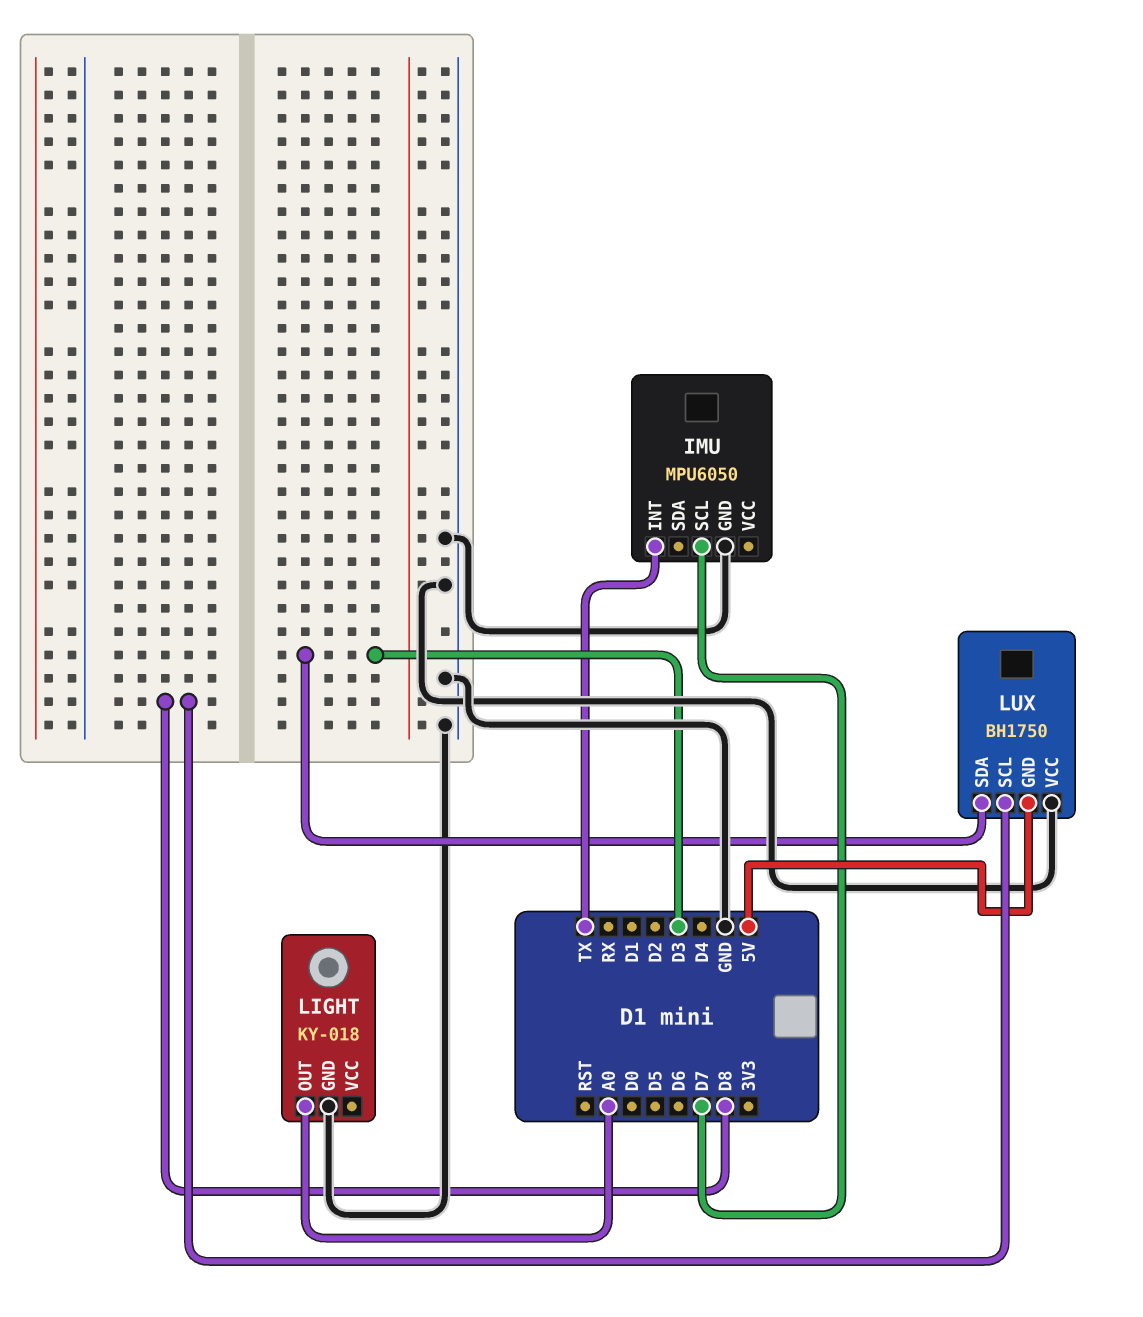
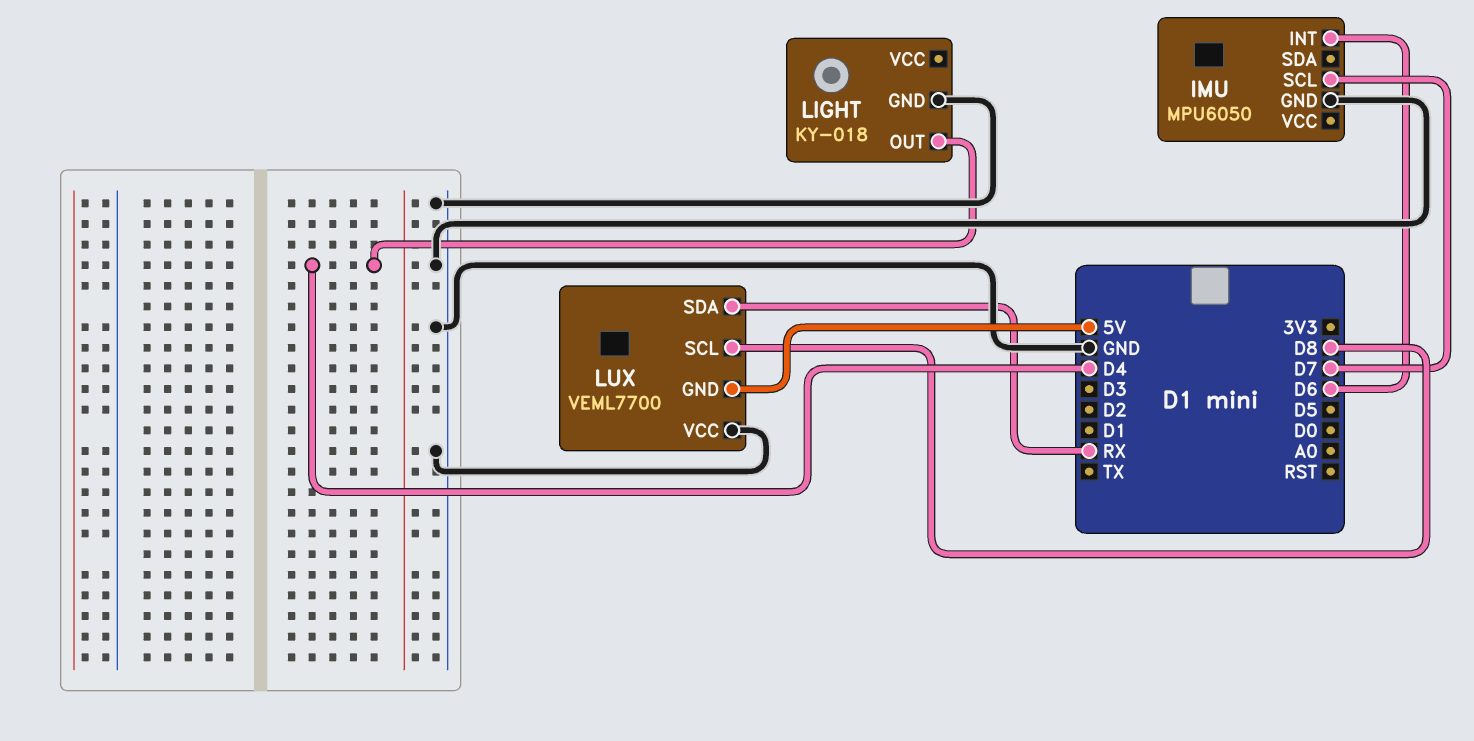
IMU pin INT: TX -> D6
LIGHT pin OUT: A0 -> D4
LUX: BH1750 -> VEML7700
LUX pin SDA: D3 -> RX

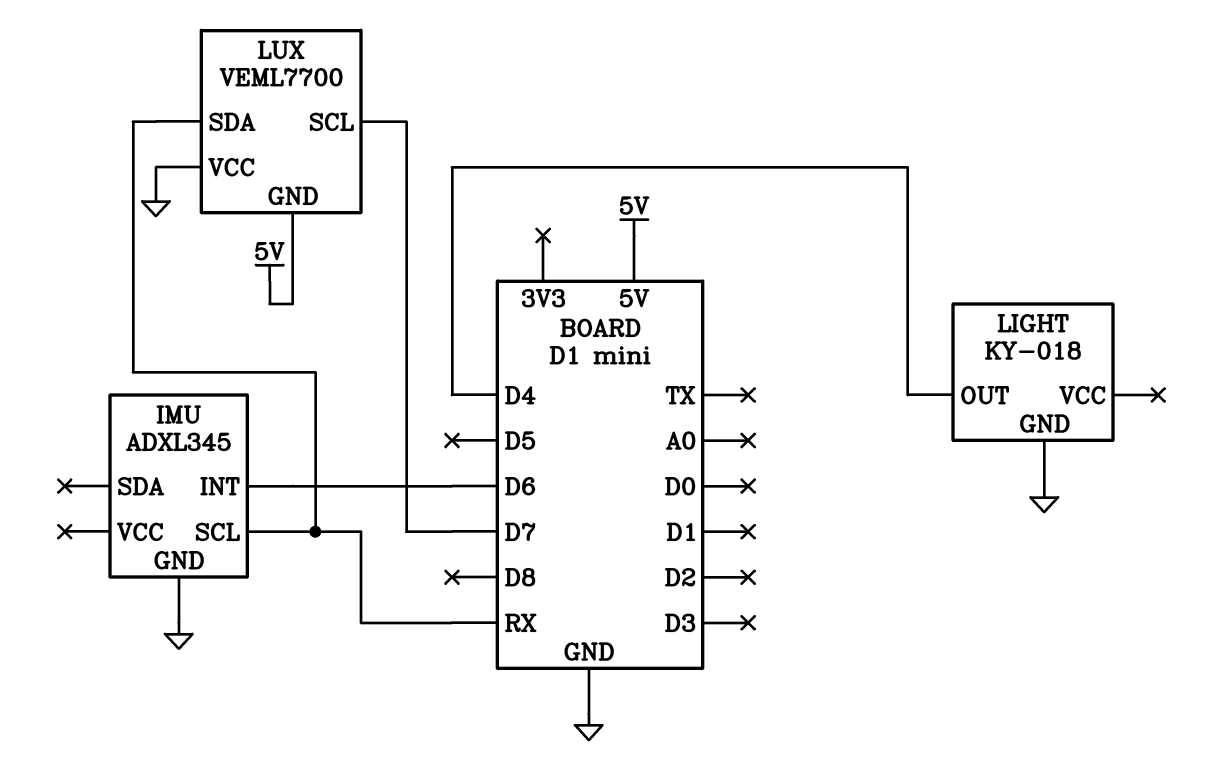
IMU: MPU6050 -> ADXL345
IMU pin SCL: D7 -> RX
LUX pin SCL: D8 -> D7

